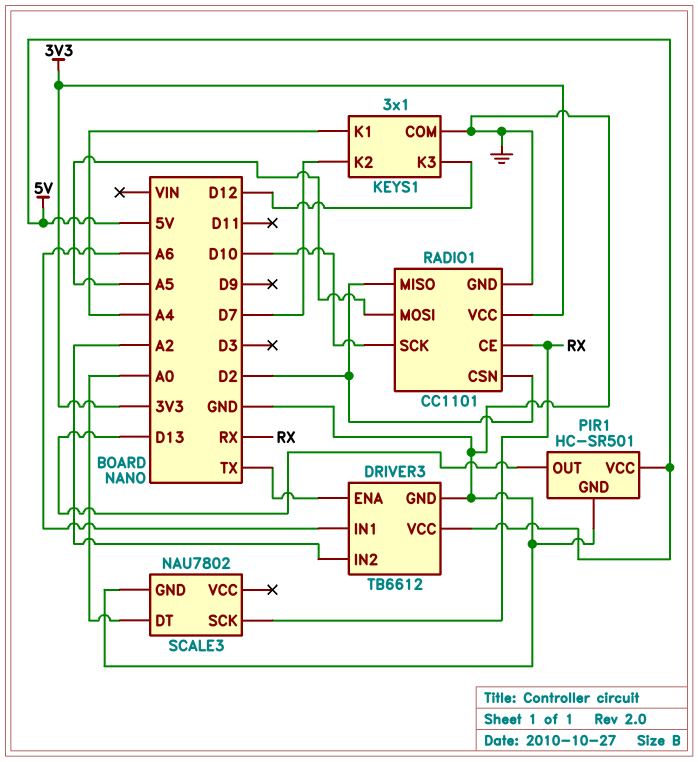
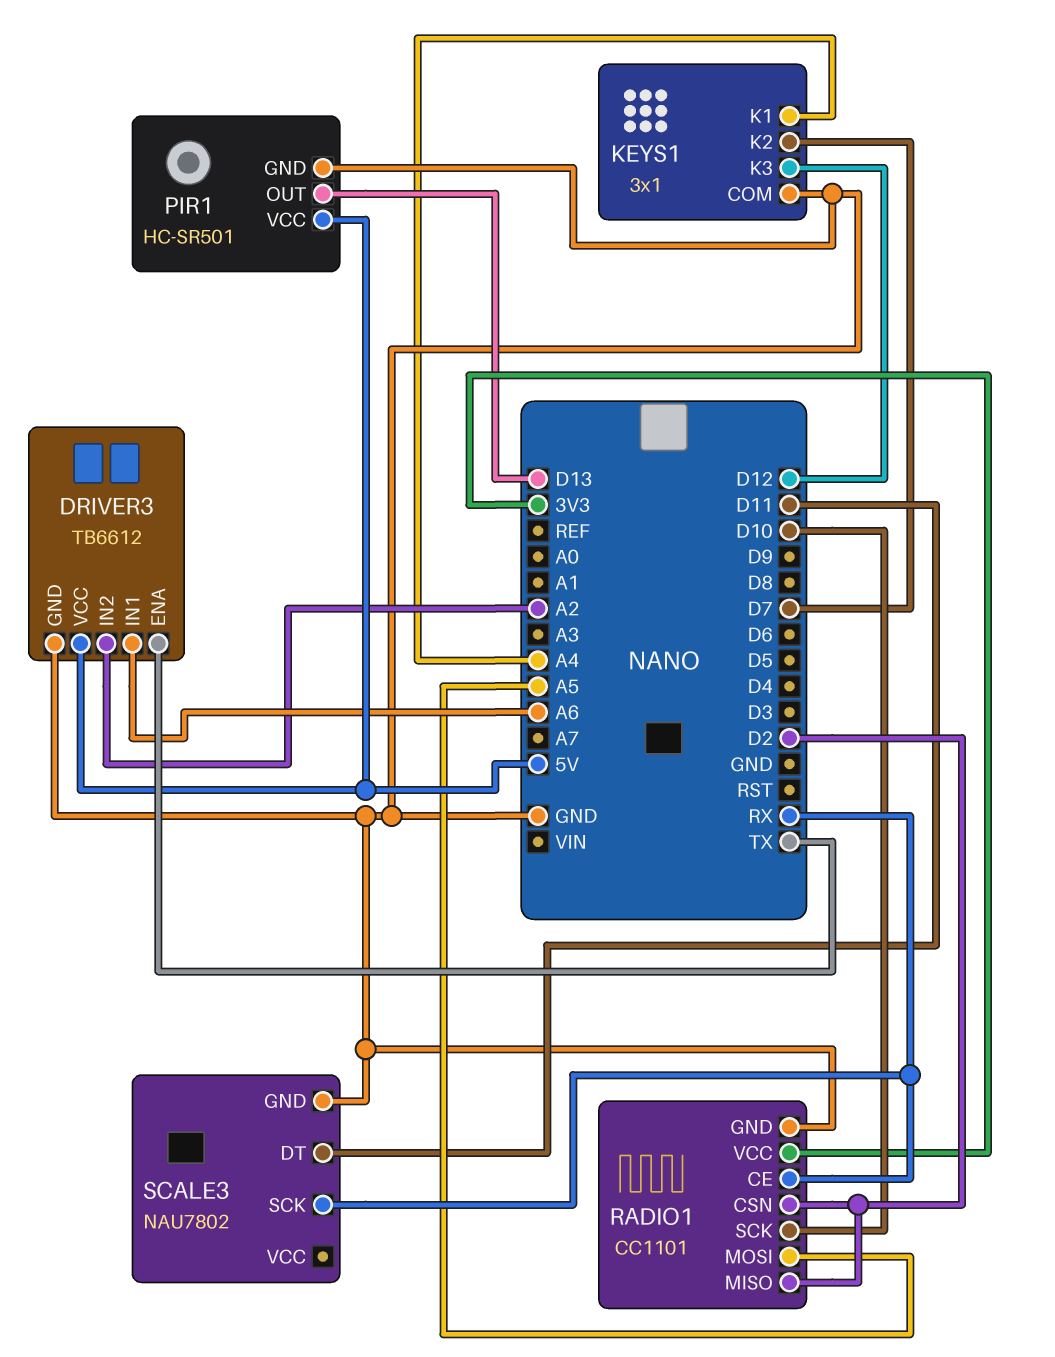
SCALE3 pin DT: A0 -> D11

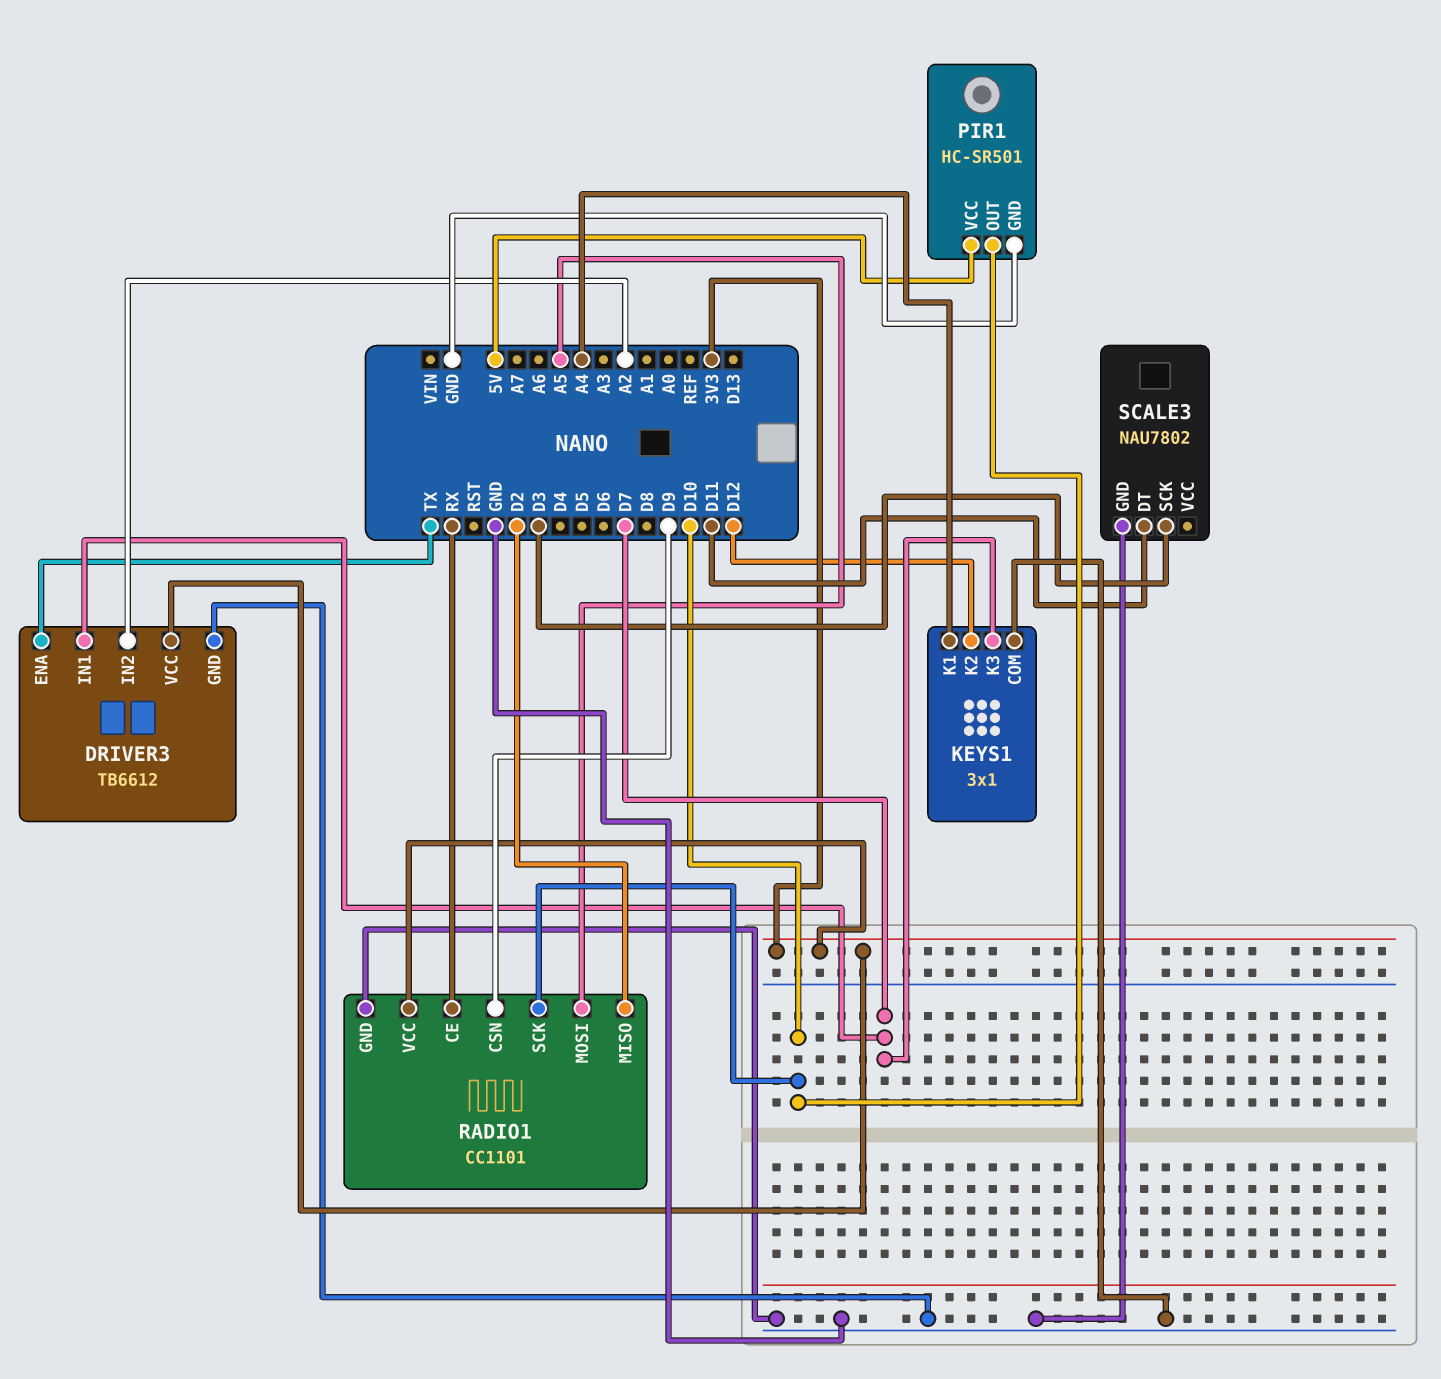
DRIVER3 pin IN1: A6 -> D7
DRIVER3 pin VCC: 5V -> 3V3
KEYS1 pin K2: D7 -> D12
KEYS1 pin K3: D12 -> D7
PIR1 pin OUT: D13 -> D10
RADIO1 pin CSN: D2 -> D9
SCALE3 pin SCK: RX -> D3

